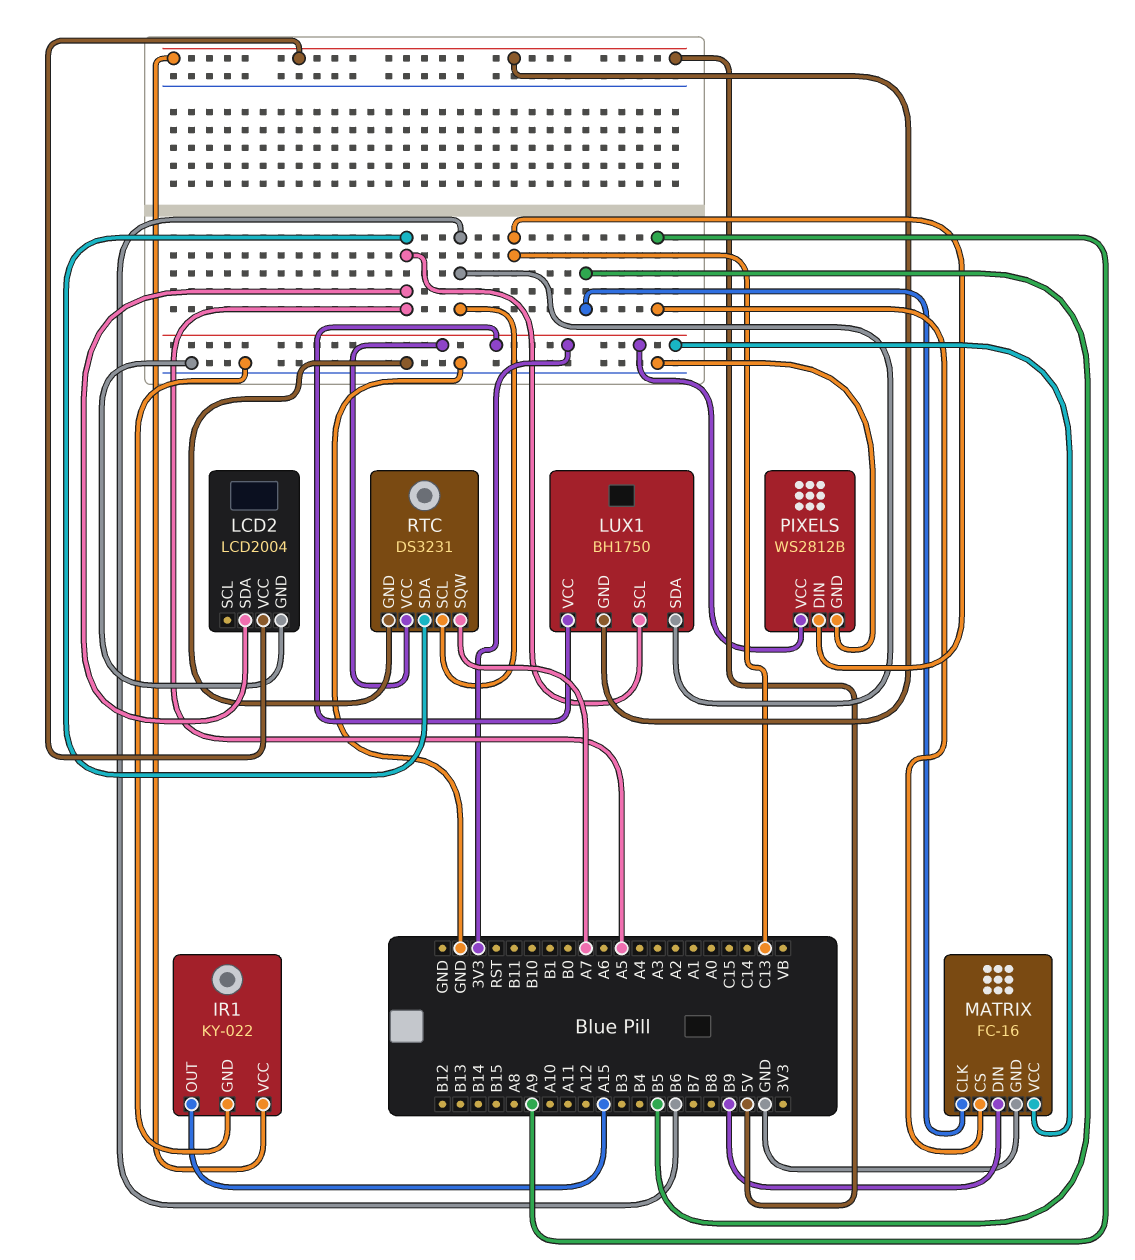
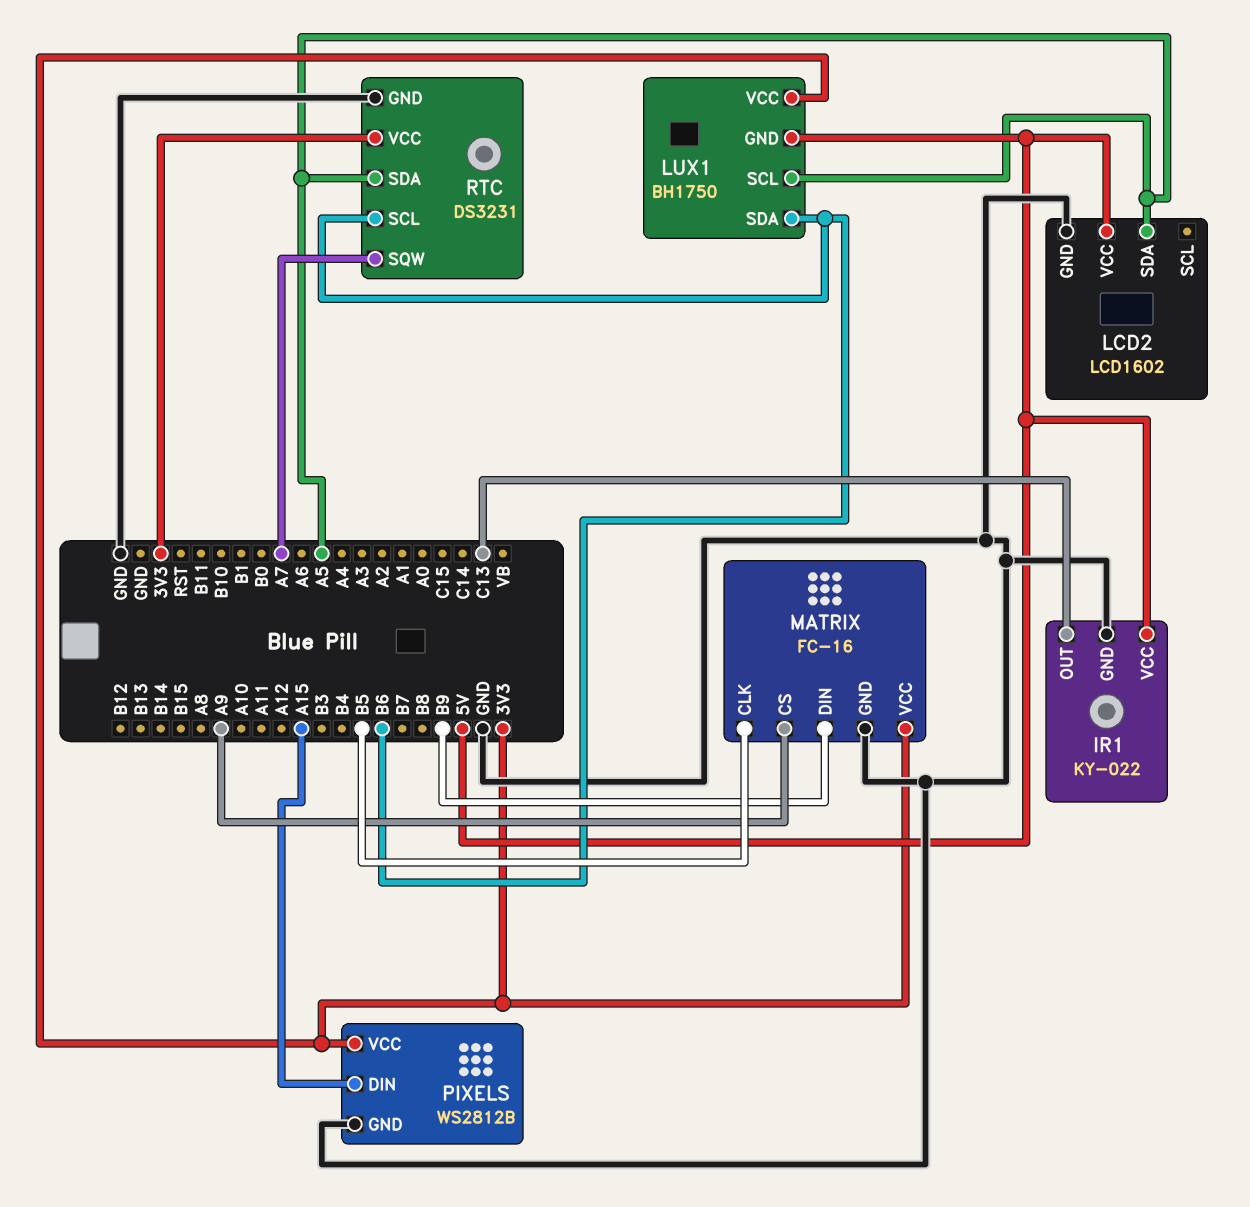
IR1 pin OUT: A15 -> C13
LCD2: LCD2004 -> LCD1602
PIXELS pin DIN: C13 -> A15

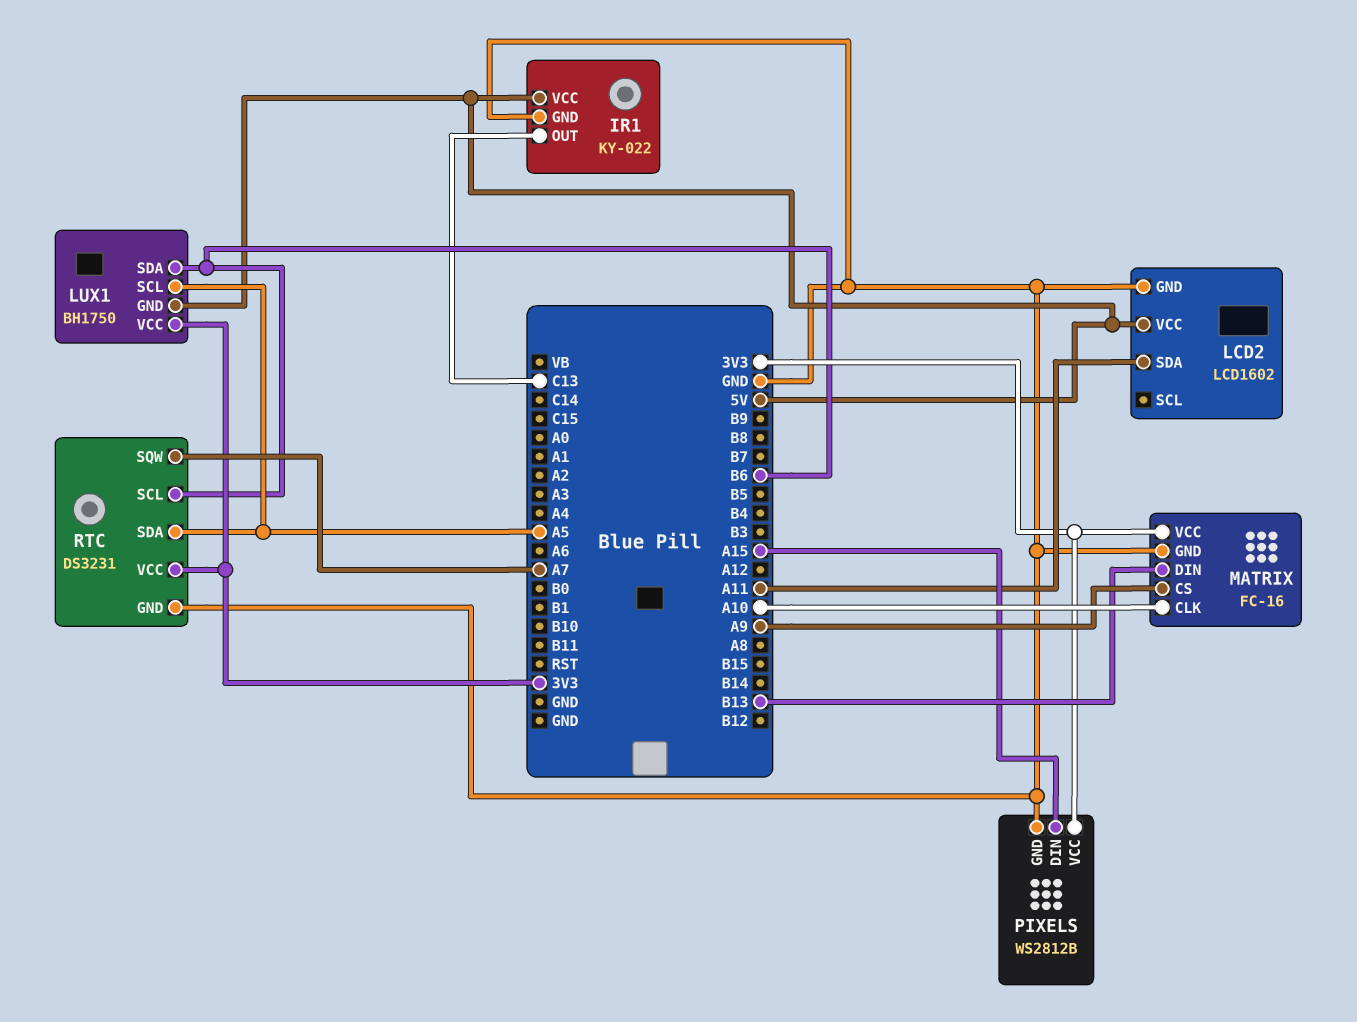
LCD2 pin SDA: A5 -> A11
MATRIX pin CLK: B5 -> A10
MATRIX pin DIN: B9 -> B13

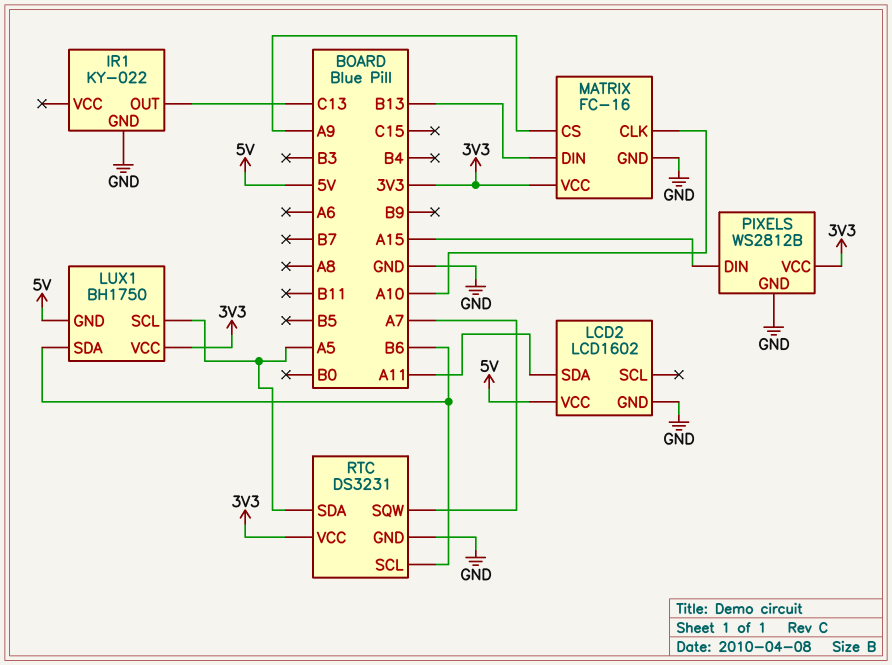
IR1 pin VCC: 5V -> none

